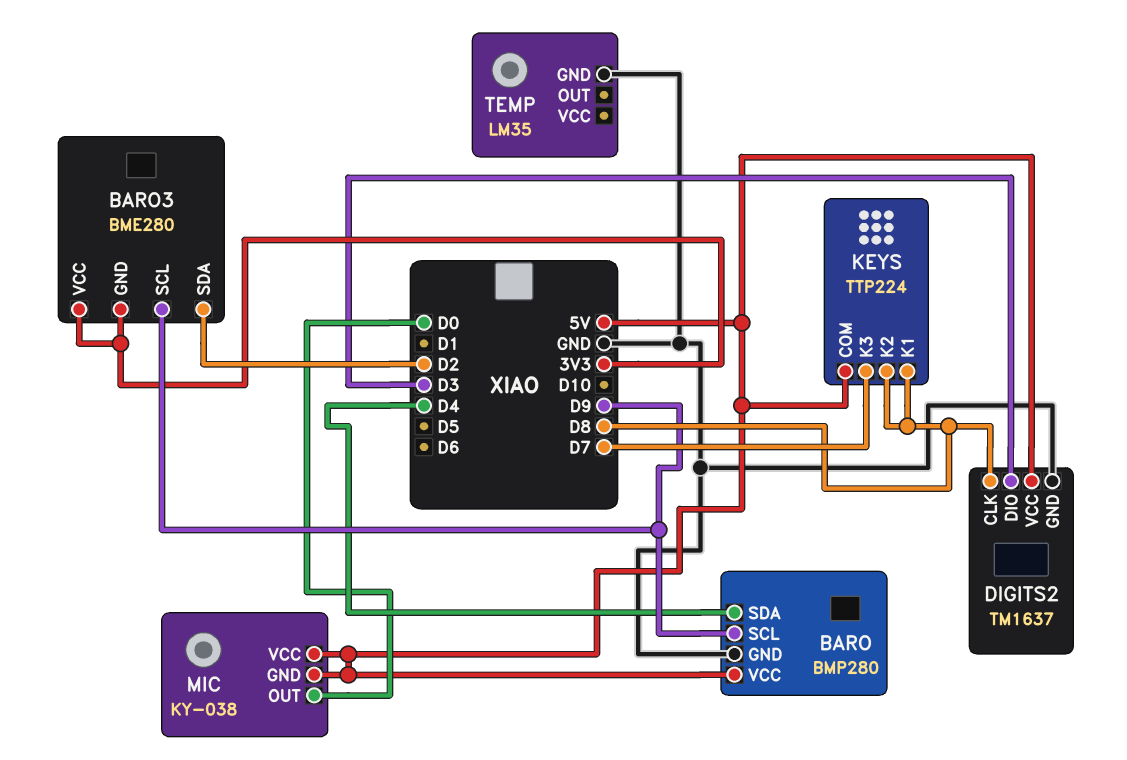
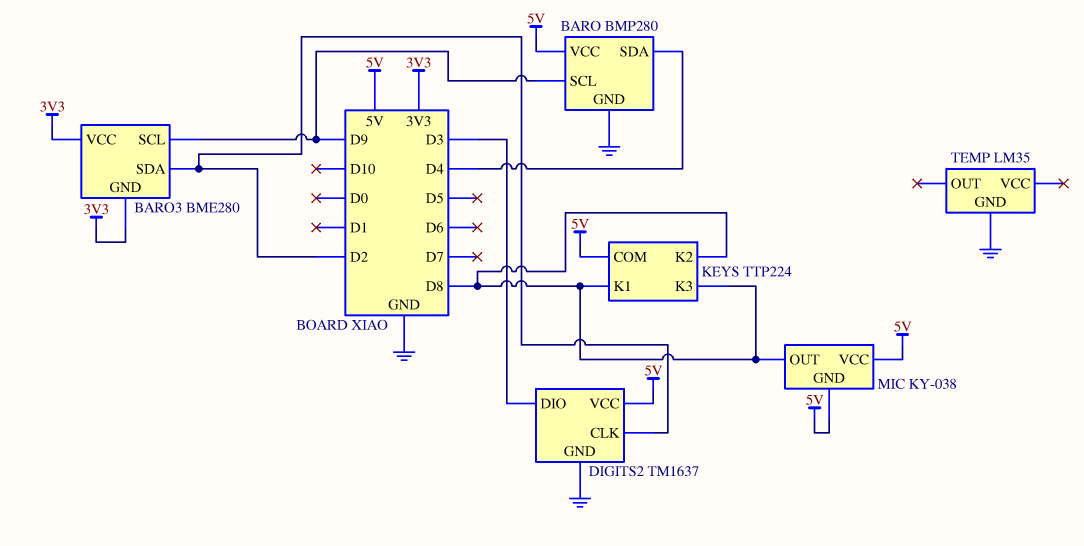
DIGITS2 pin CLK: D8 -> D2
KEYS pin K3: D7 -> D8
MIC pin OUT: D0 -> D8

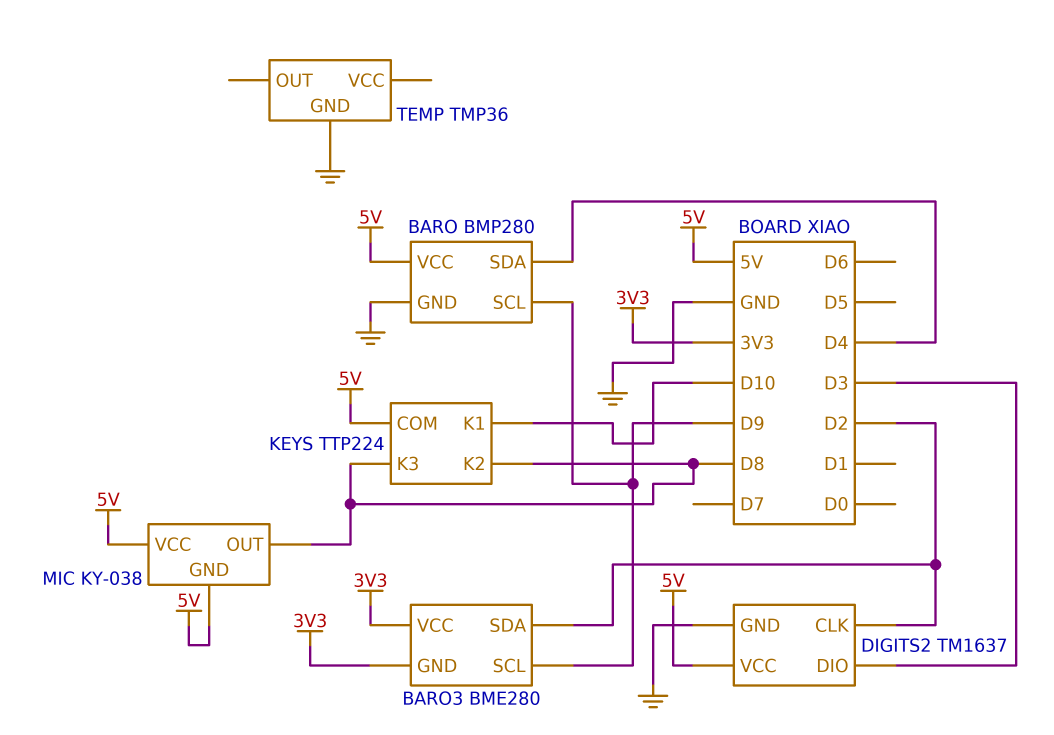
KEYS pin K1: D8 -> D10
TEMP: LM35 -> TMP36

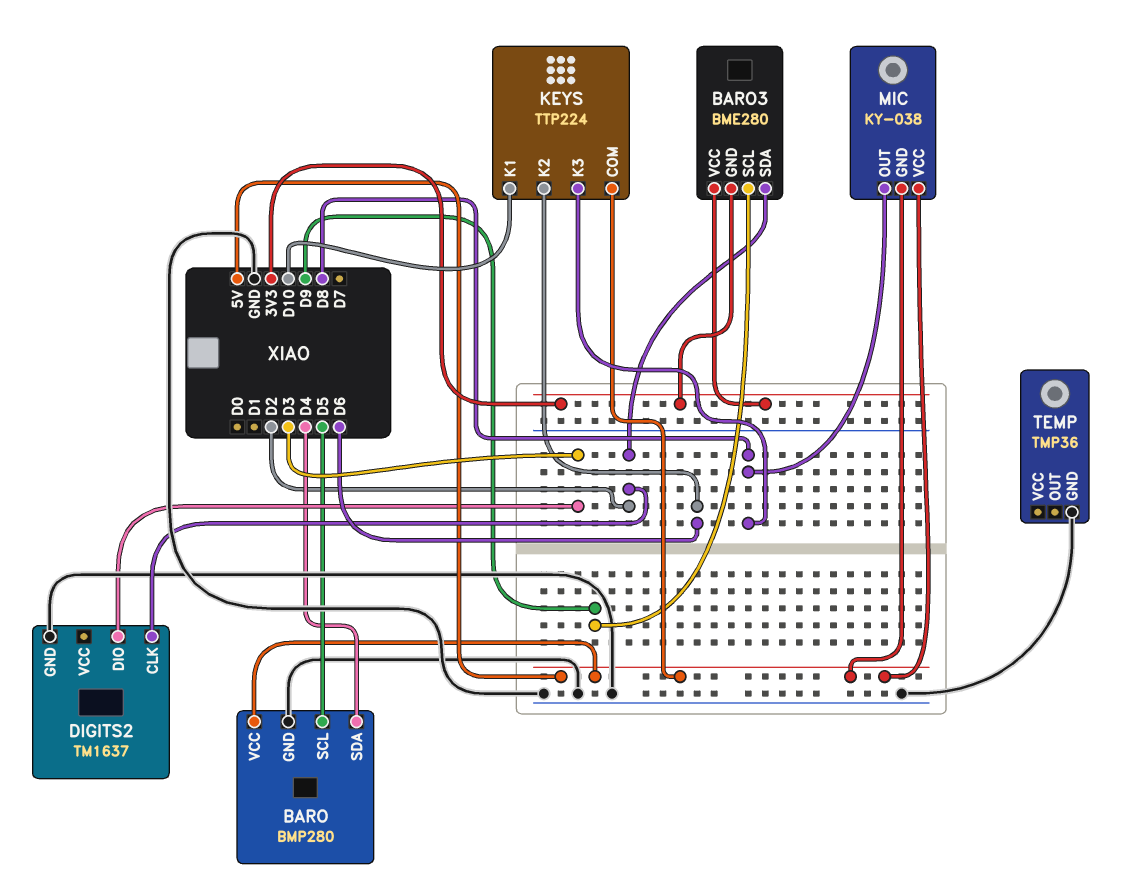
BARO pin SCL: D9 -> D5
DIGITS2 pin VCC: 5V -> none
KEYS pin K2: D8 -> D6

